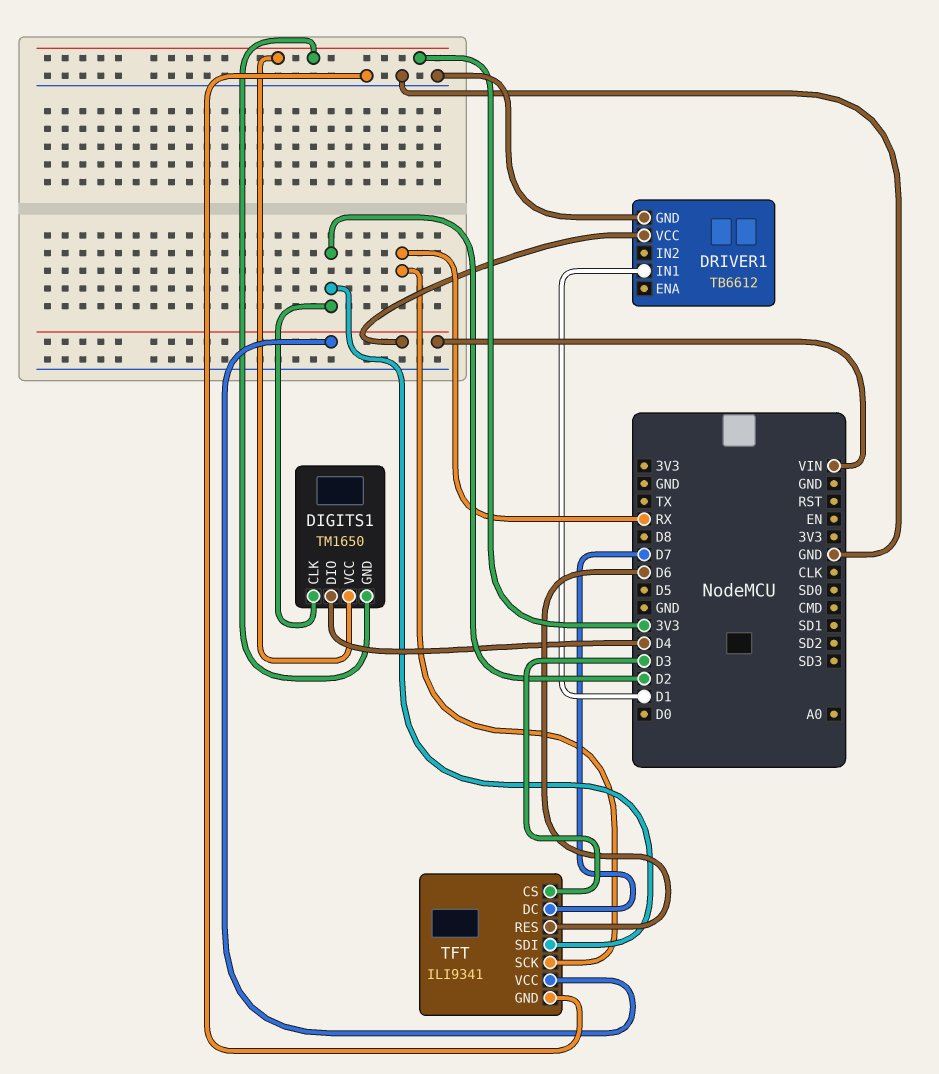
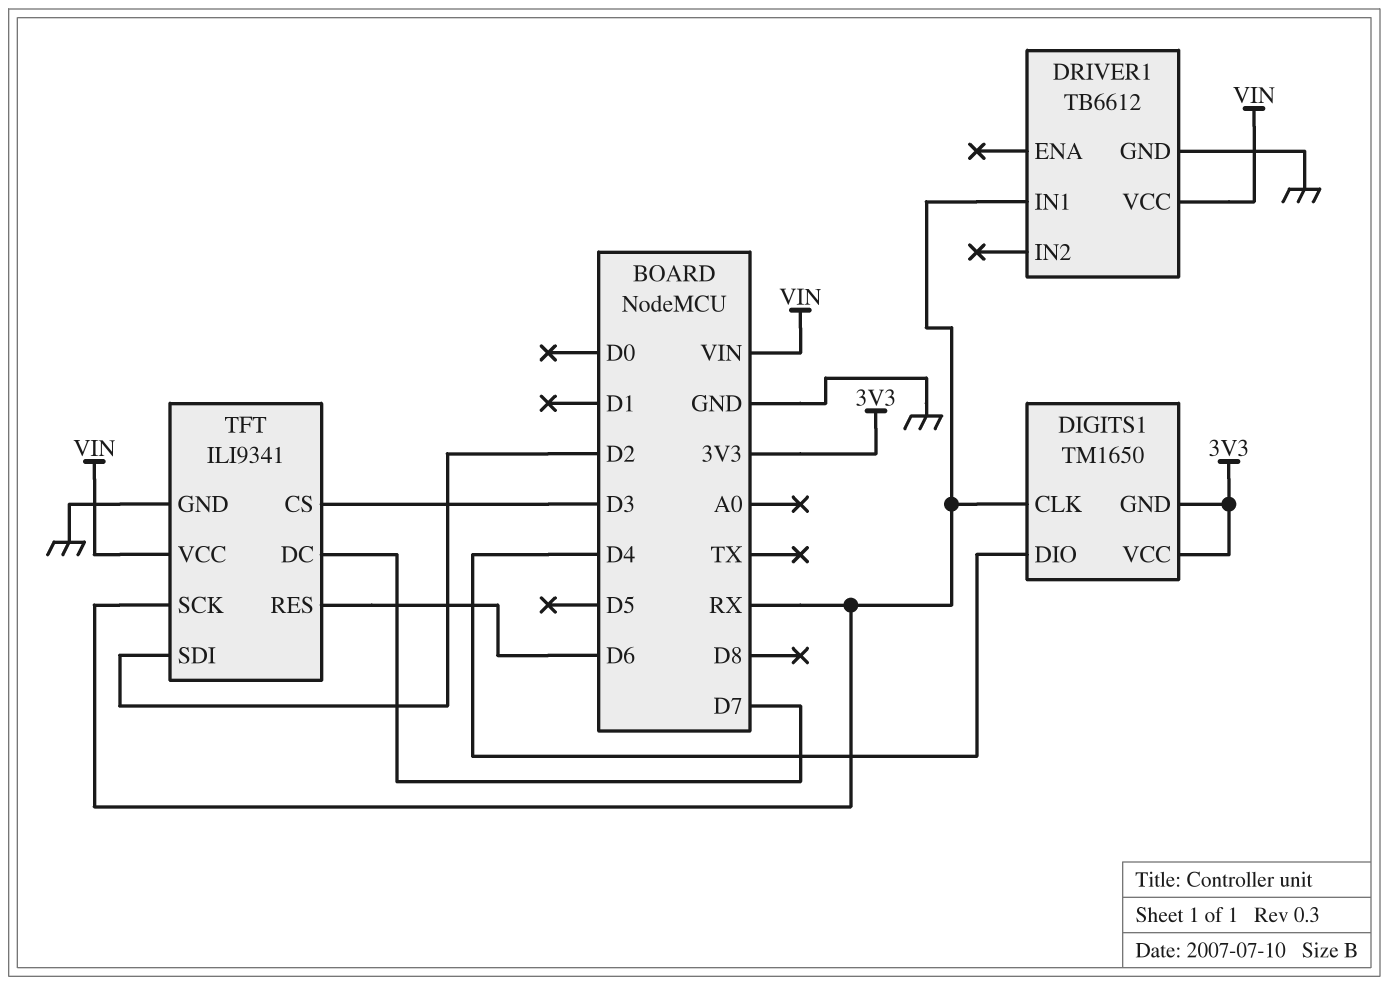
DIGITS1 pin CLK: D2 -> RX
DRIVER1 pin IN1: D1 -> RX

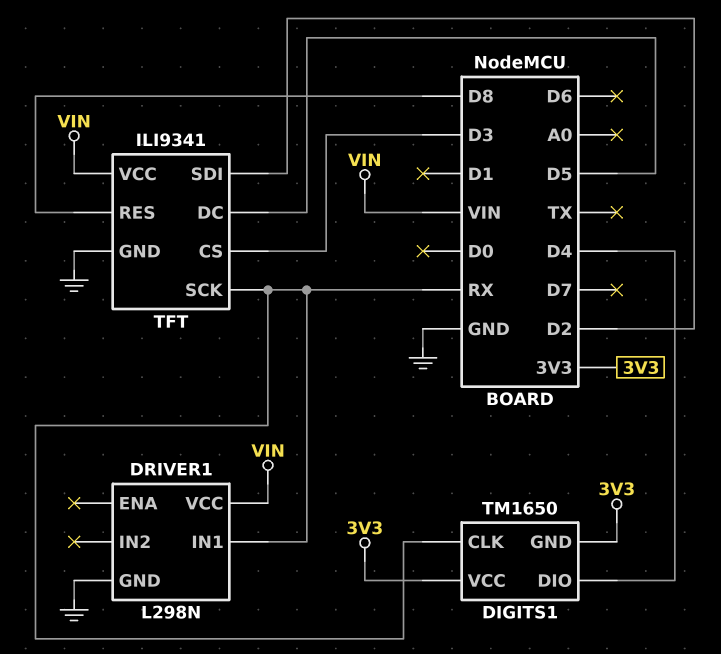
DRIVER1: TB6612 -> L298N
TFT pin DC: D7 -> D5
TFT pin RES: D6 -> D8

